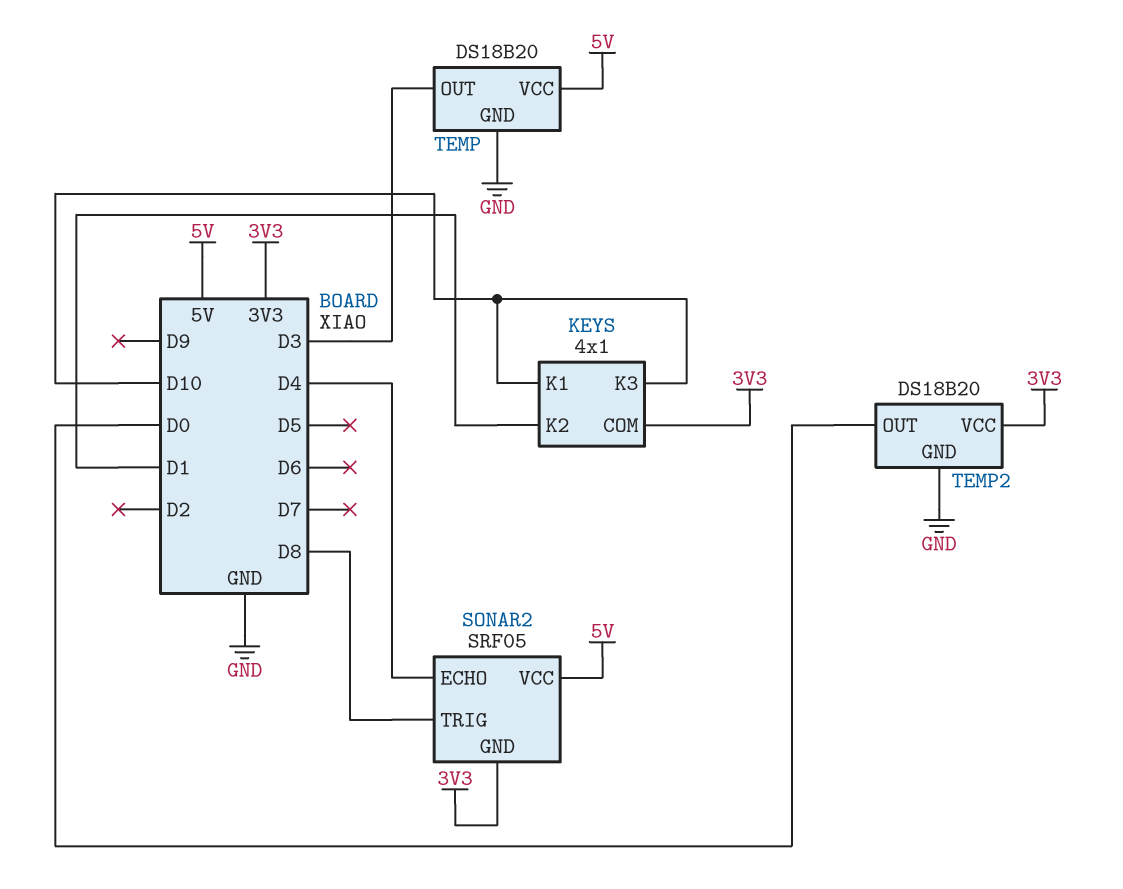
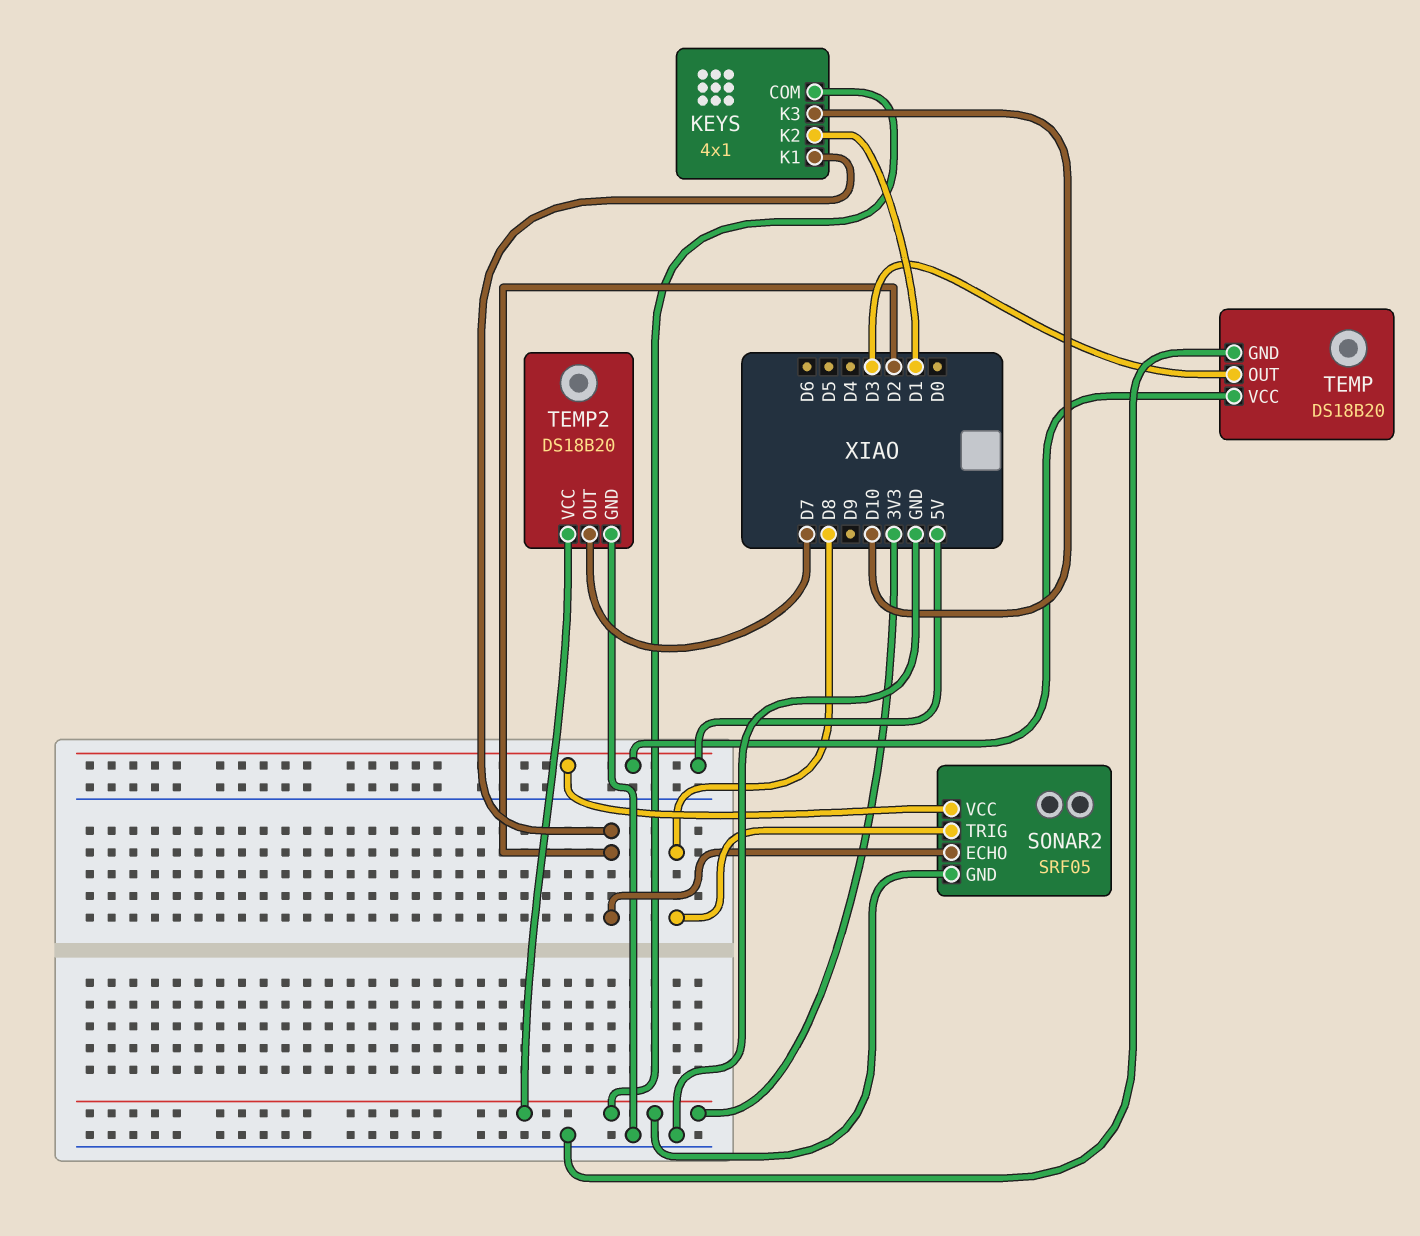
KEYS pin K1: D10 -> D2
SONAR2 pin ECHO: D4 -> D2
TEMP2 pin OUT: D0 -> D7

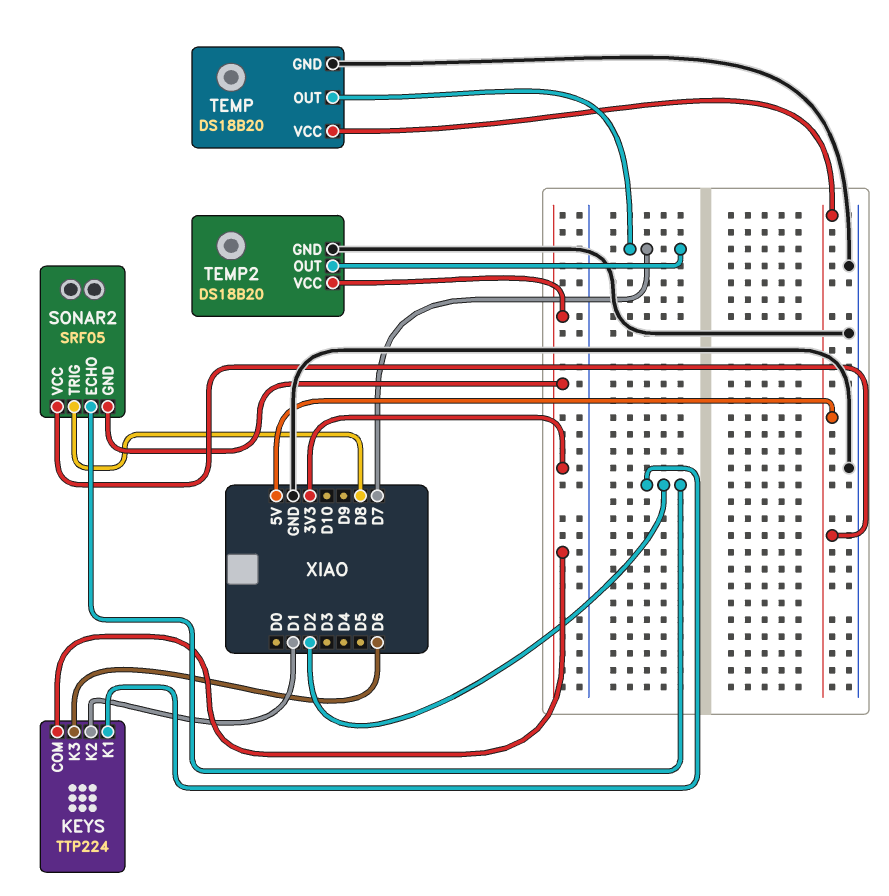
KEYS: 4x1 -> TTP224
KEYS pin K3: D10 -> D6
TEMP pin OUT: D3 -> D7

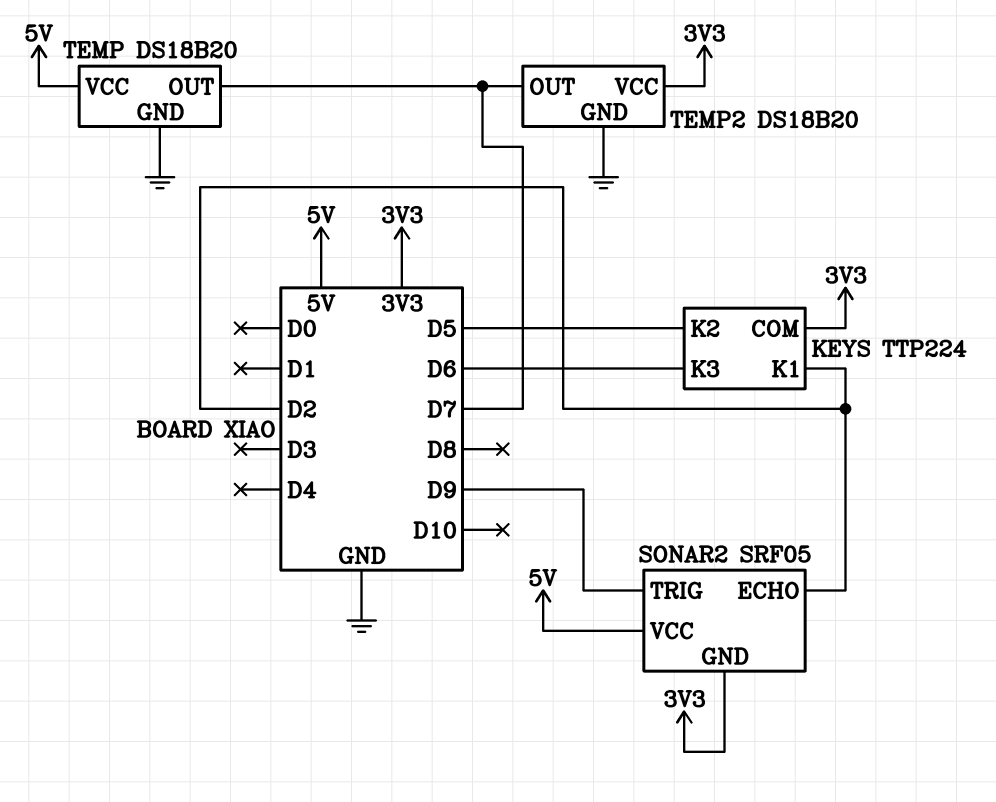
KEYS pin K2: D1 -> D5
SONAR2 pin TRIG: D8 -> D9

